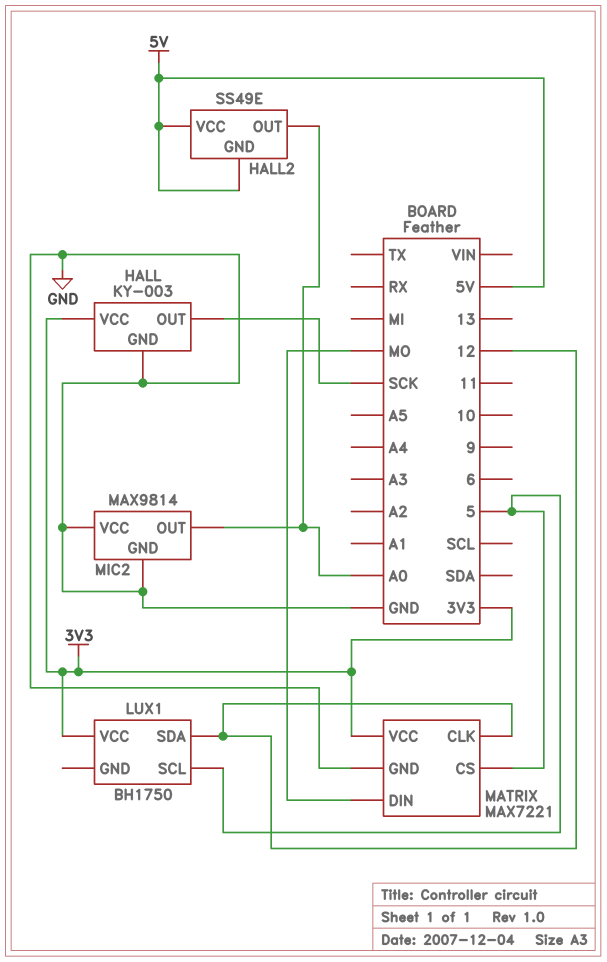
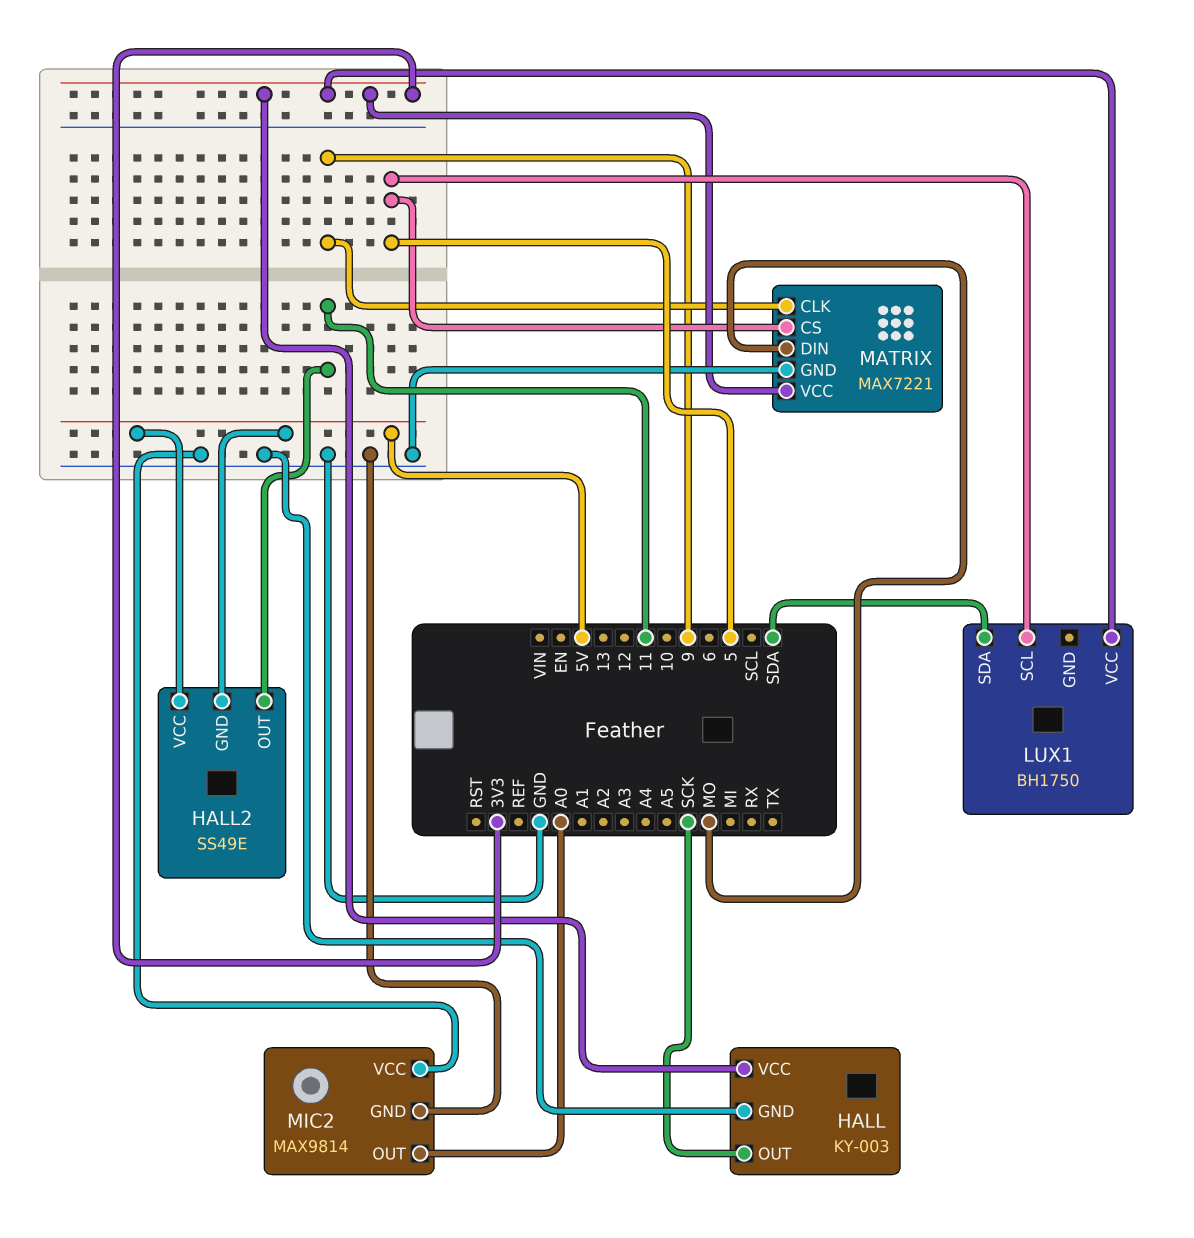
HALL2 pin OUT: A0 -> 11
LUX1 pin SDA: 12 -> SDA
MATRIX pin CLK: 12 -> 9

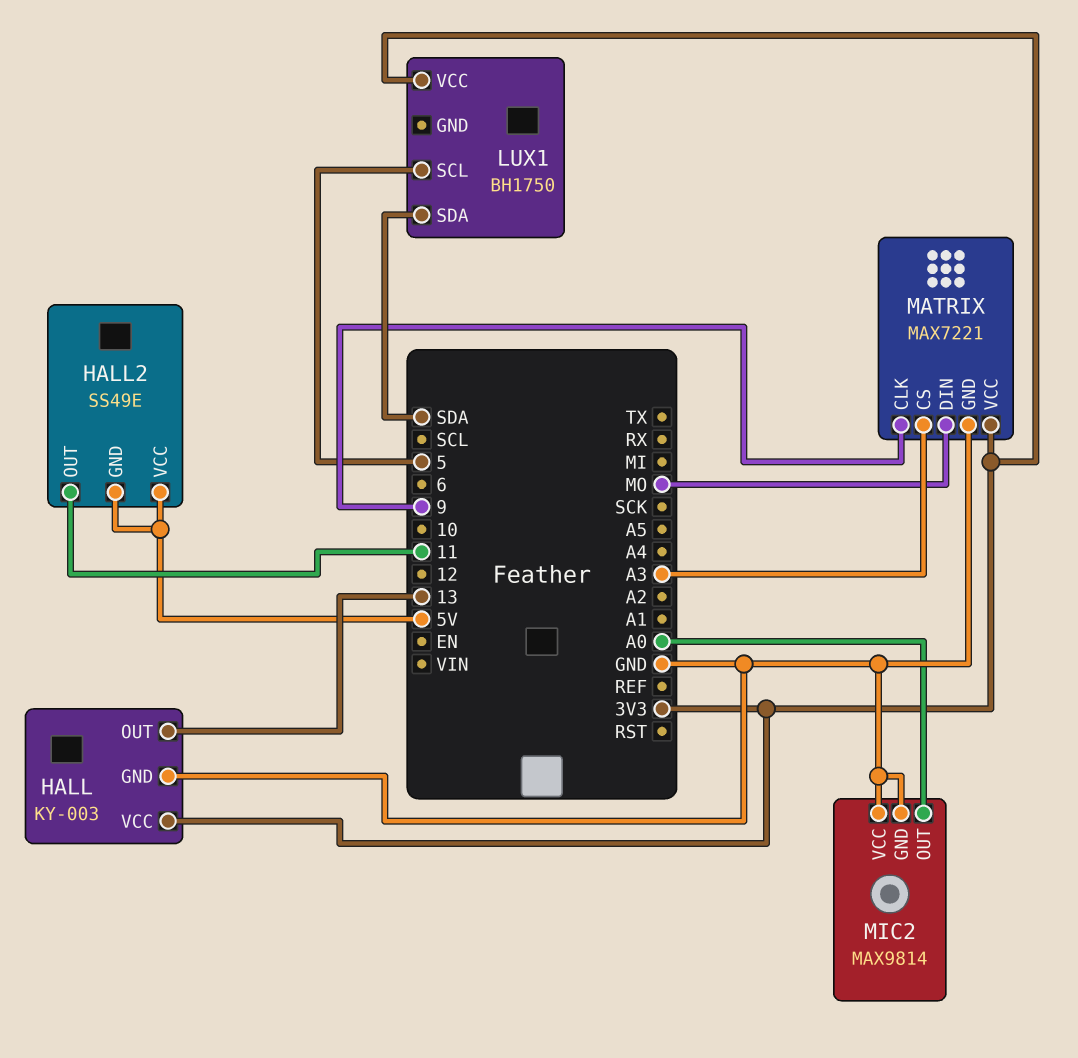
HALL pin OUT: SCK -> 13
MATRIX pin CS: 5 -> A3

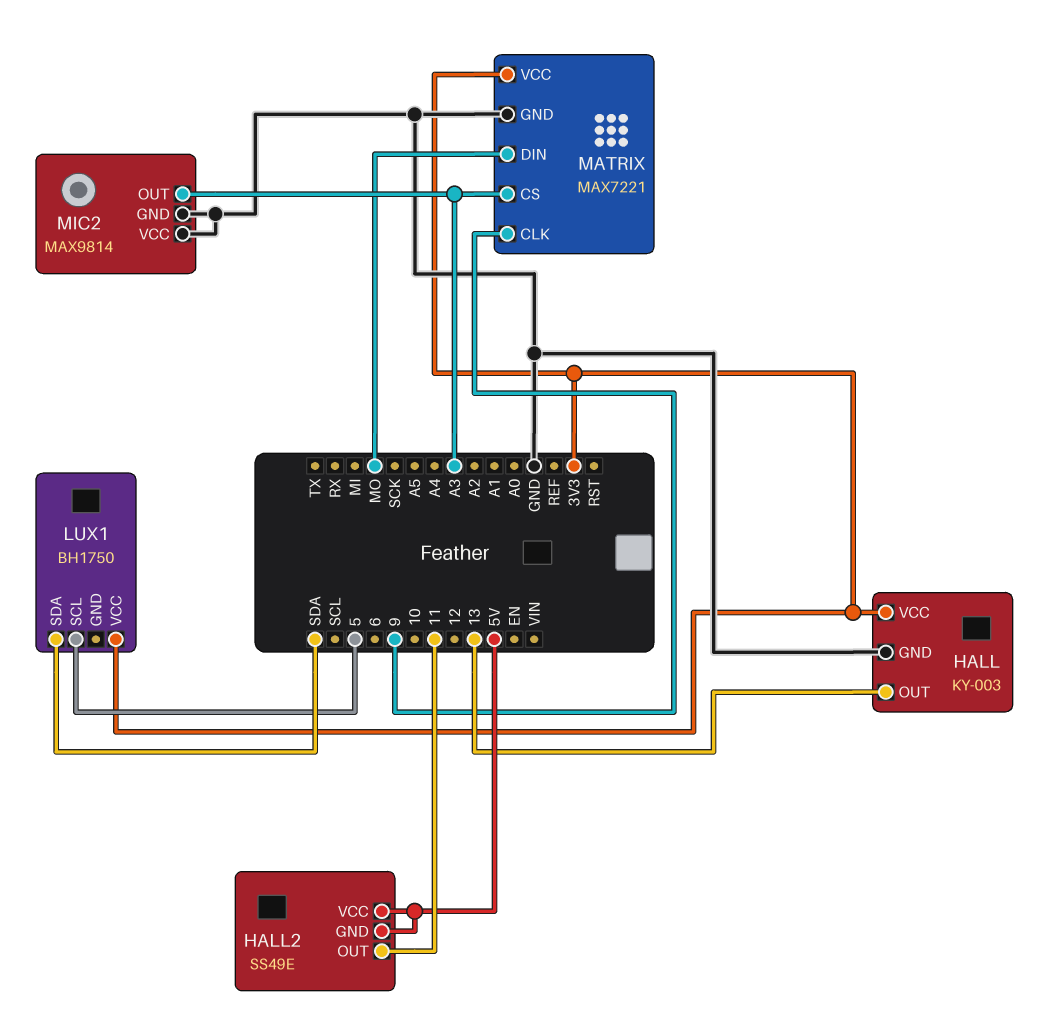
MIC2 pin OUT: A0 -> A3

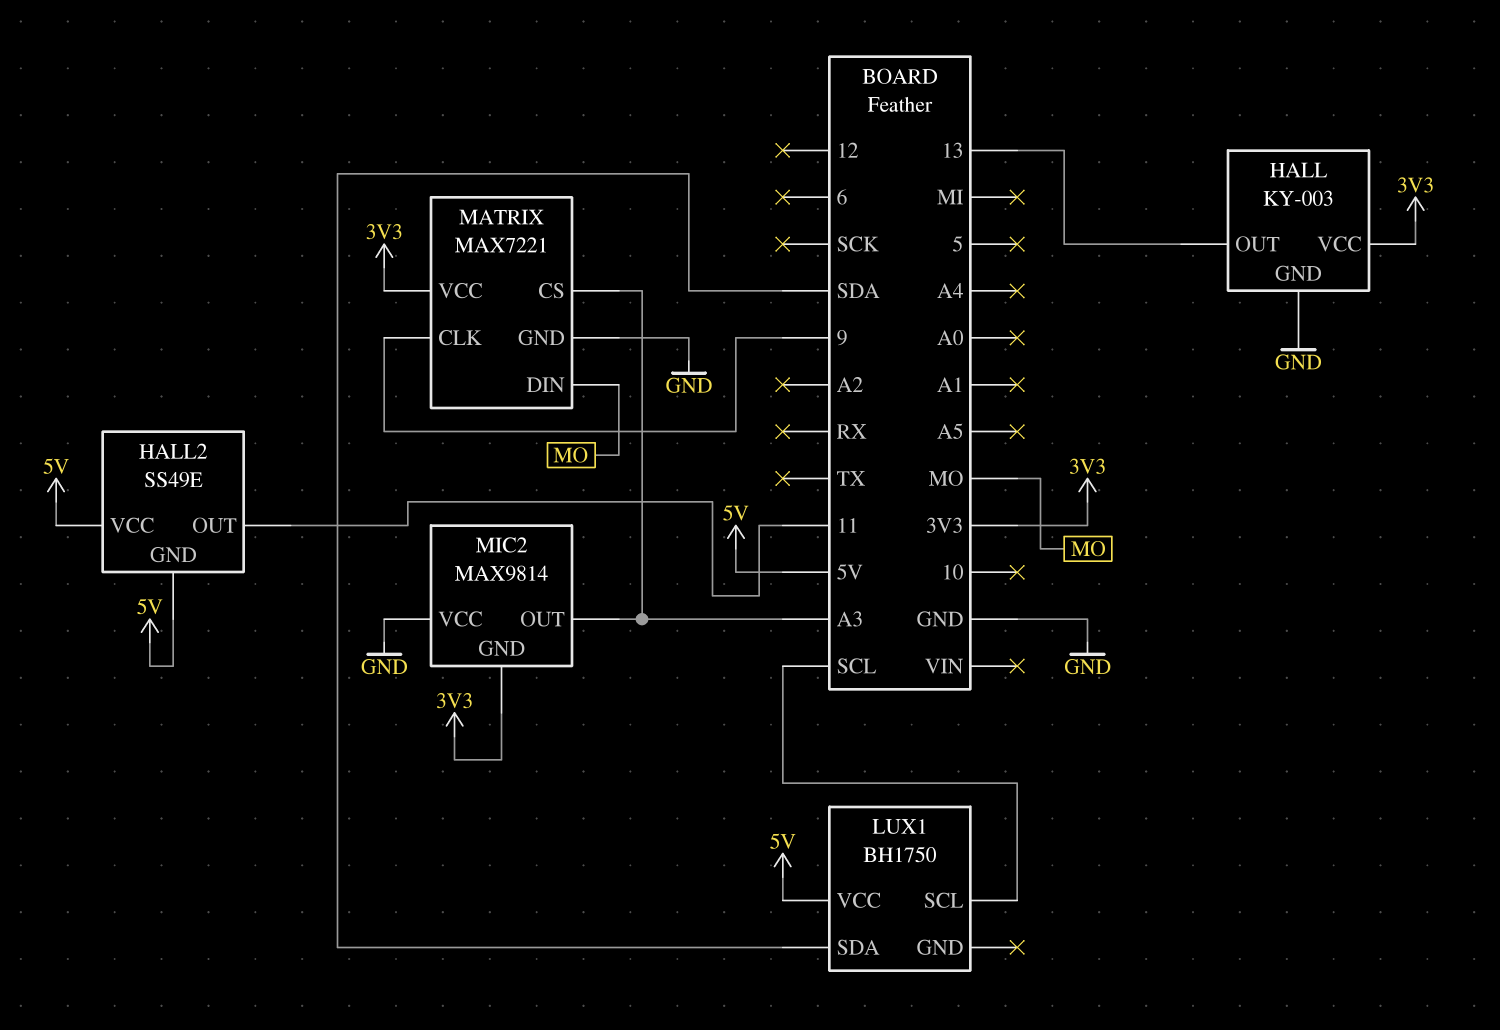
LUX1 pin SCL: 5 -> SCL
LUX1 pin VCC: 3V3 -> 5V
MIC2 pin GND: GND -> 3V3

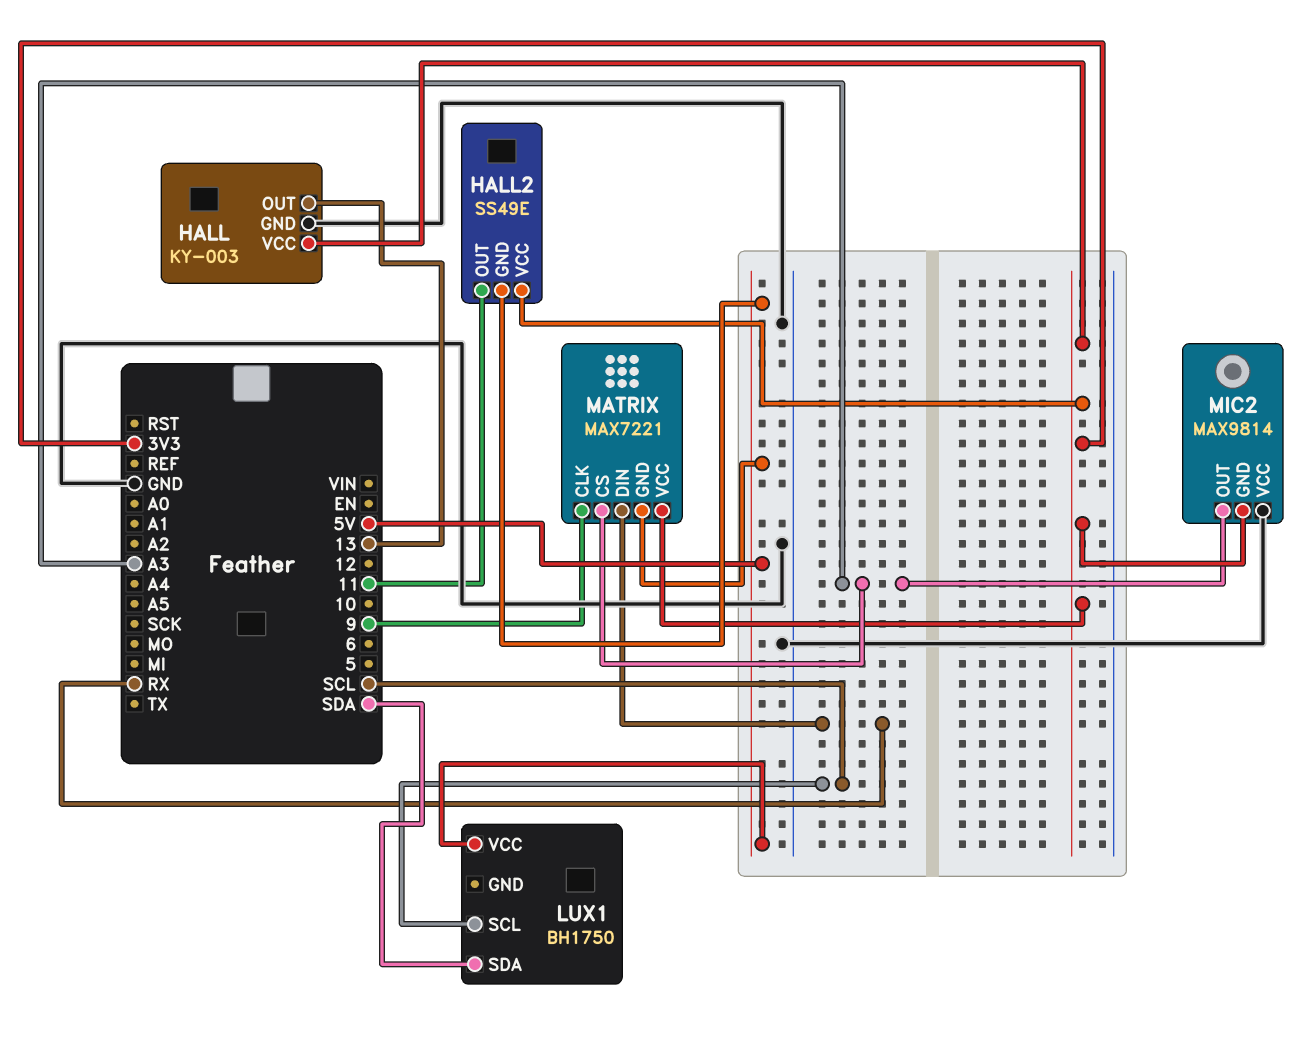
HALL2 pin VCC: 5V -> 3V3
MATRIX pin DIN: MO -> RX
MATRIX pin GND: GND -> 5V

